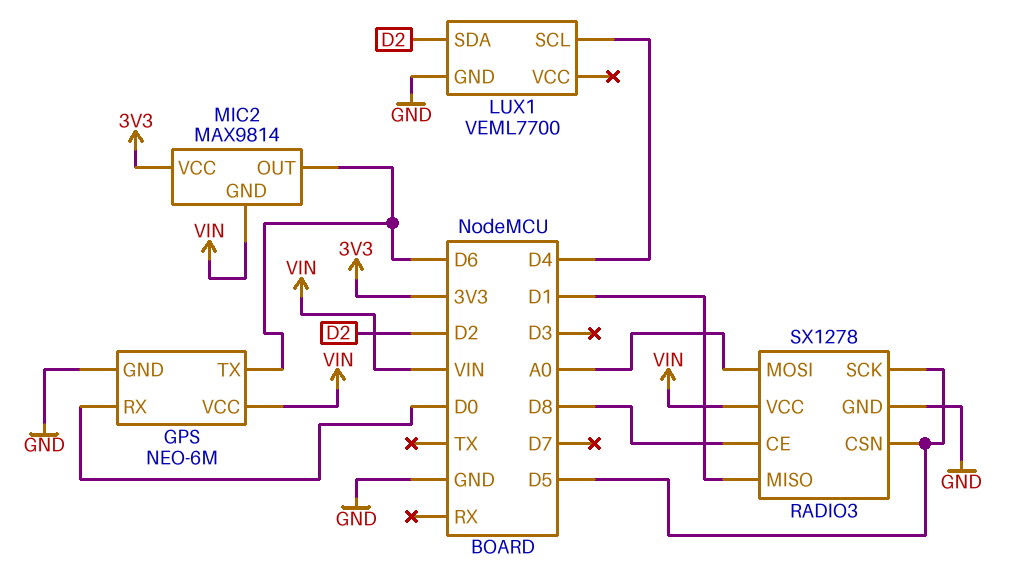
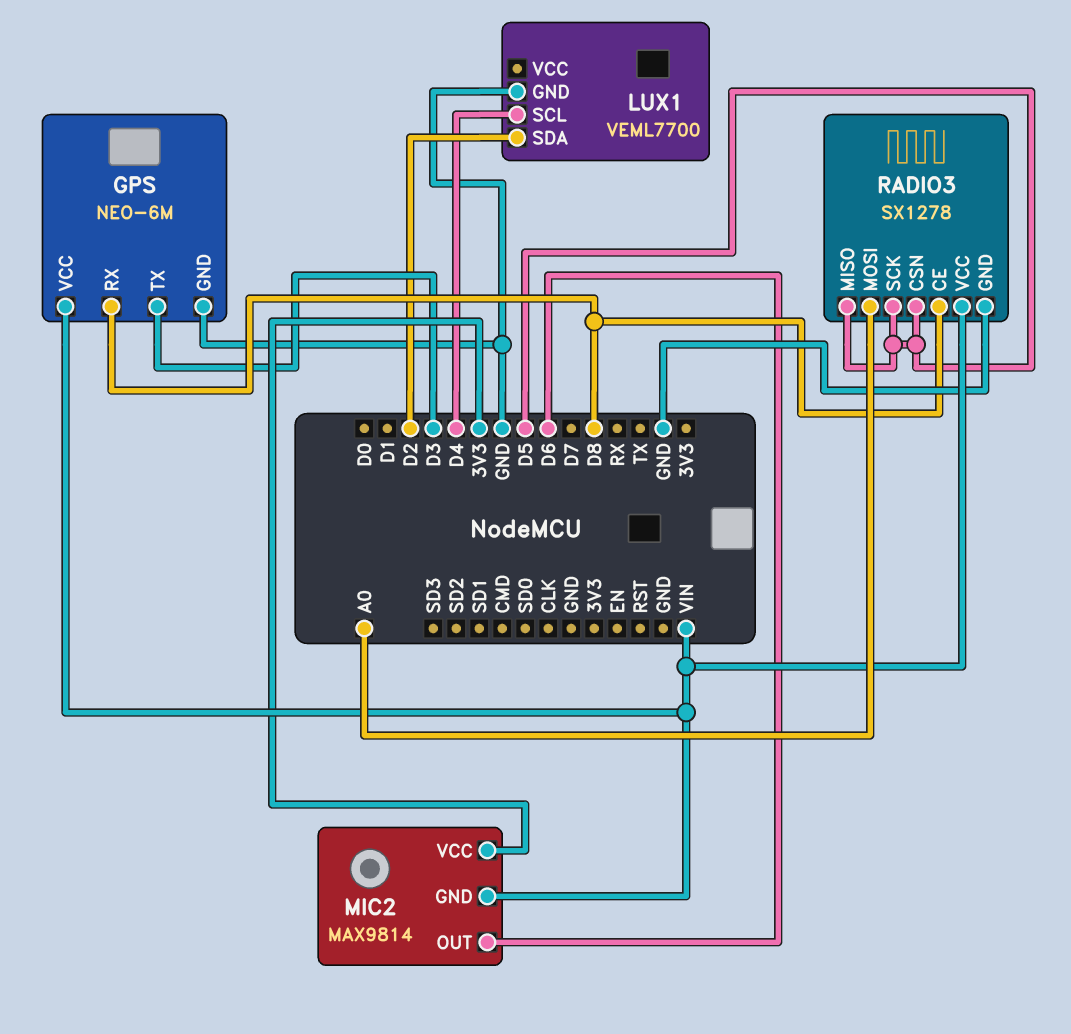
GPS pin RX: D0 -> D8
GPS pin TX: D6 -> D3
RADIO3 pin MISO: D1 -> D5

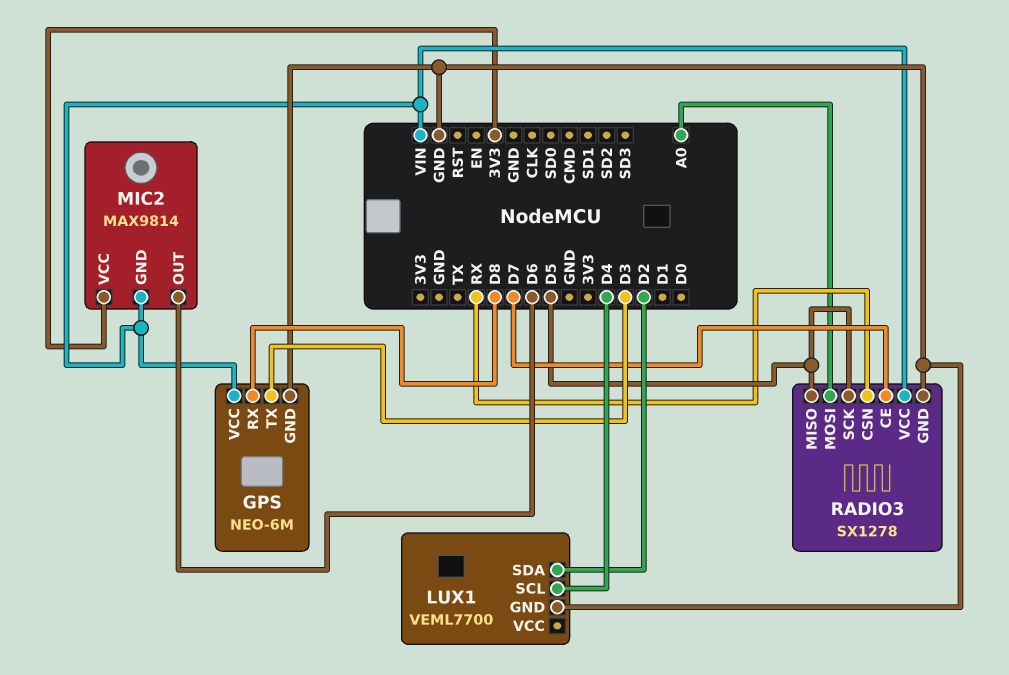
RADIO3 pin CE: D8 -> D7
RADIO3 pin CSN: D5 -> RX

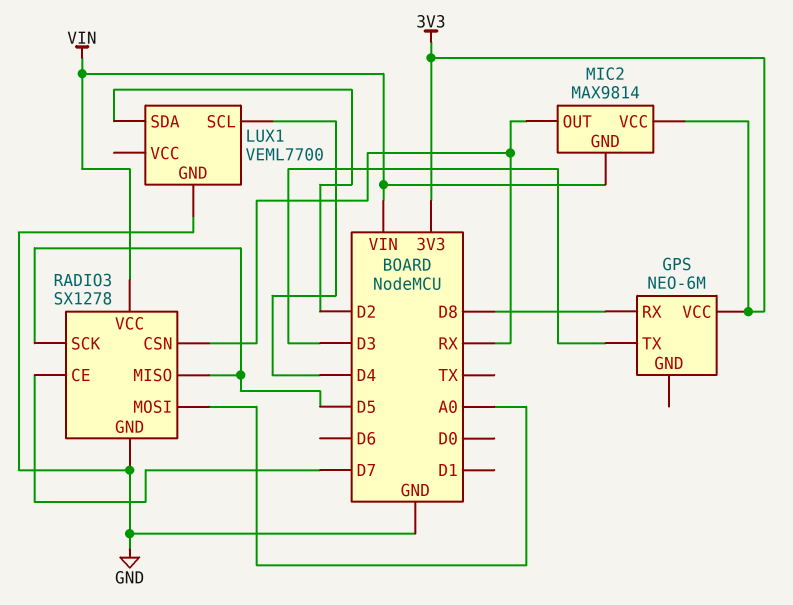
GPS pin GND: GND -> none
GPS pin VCC: VIN -> 3V3
MIC2 pin OUT: D6 -> RX

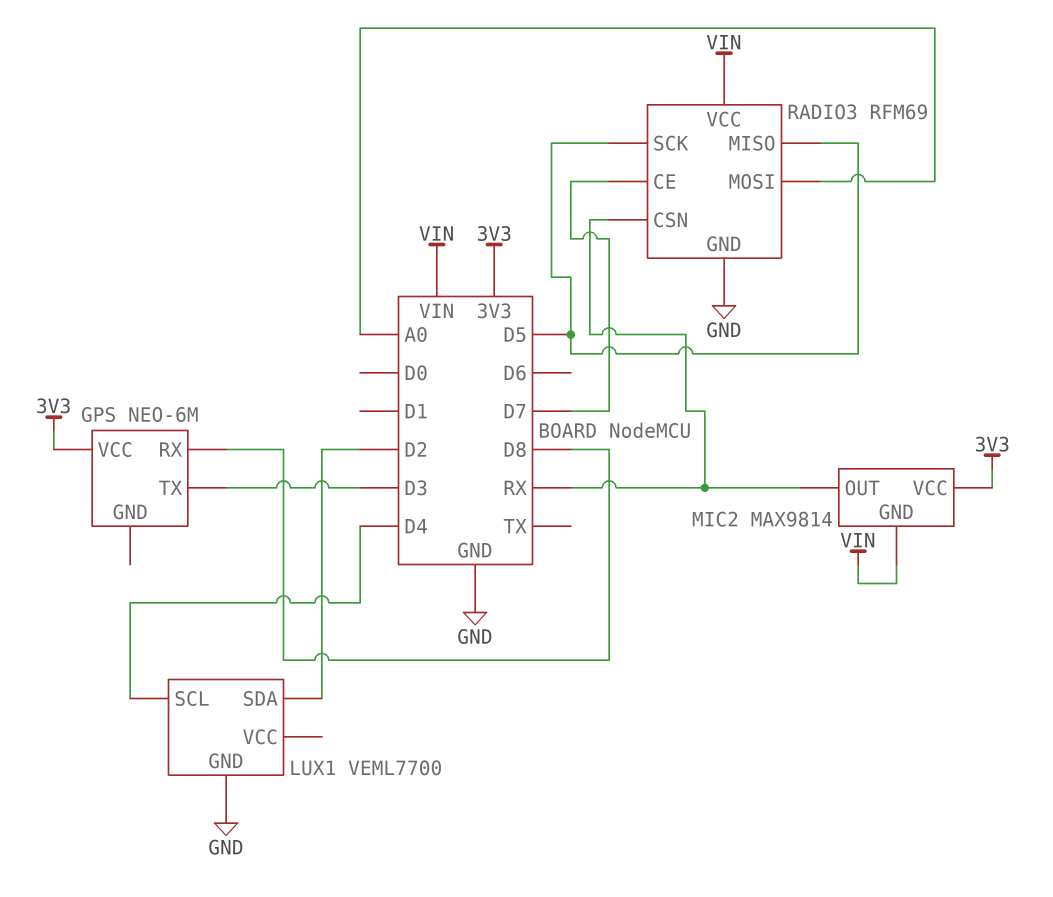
RADIO3: SX1278 -> RFM69

